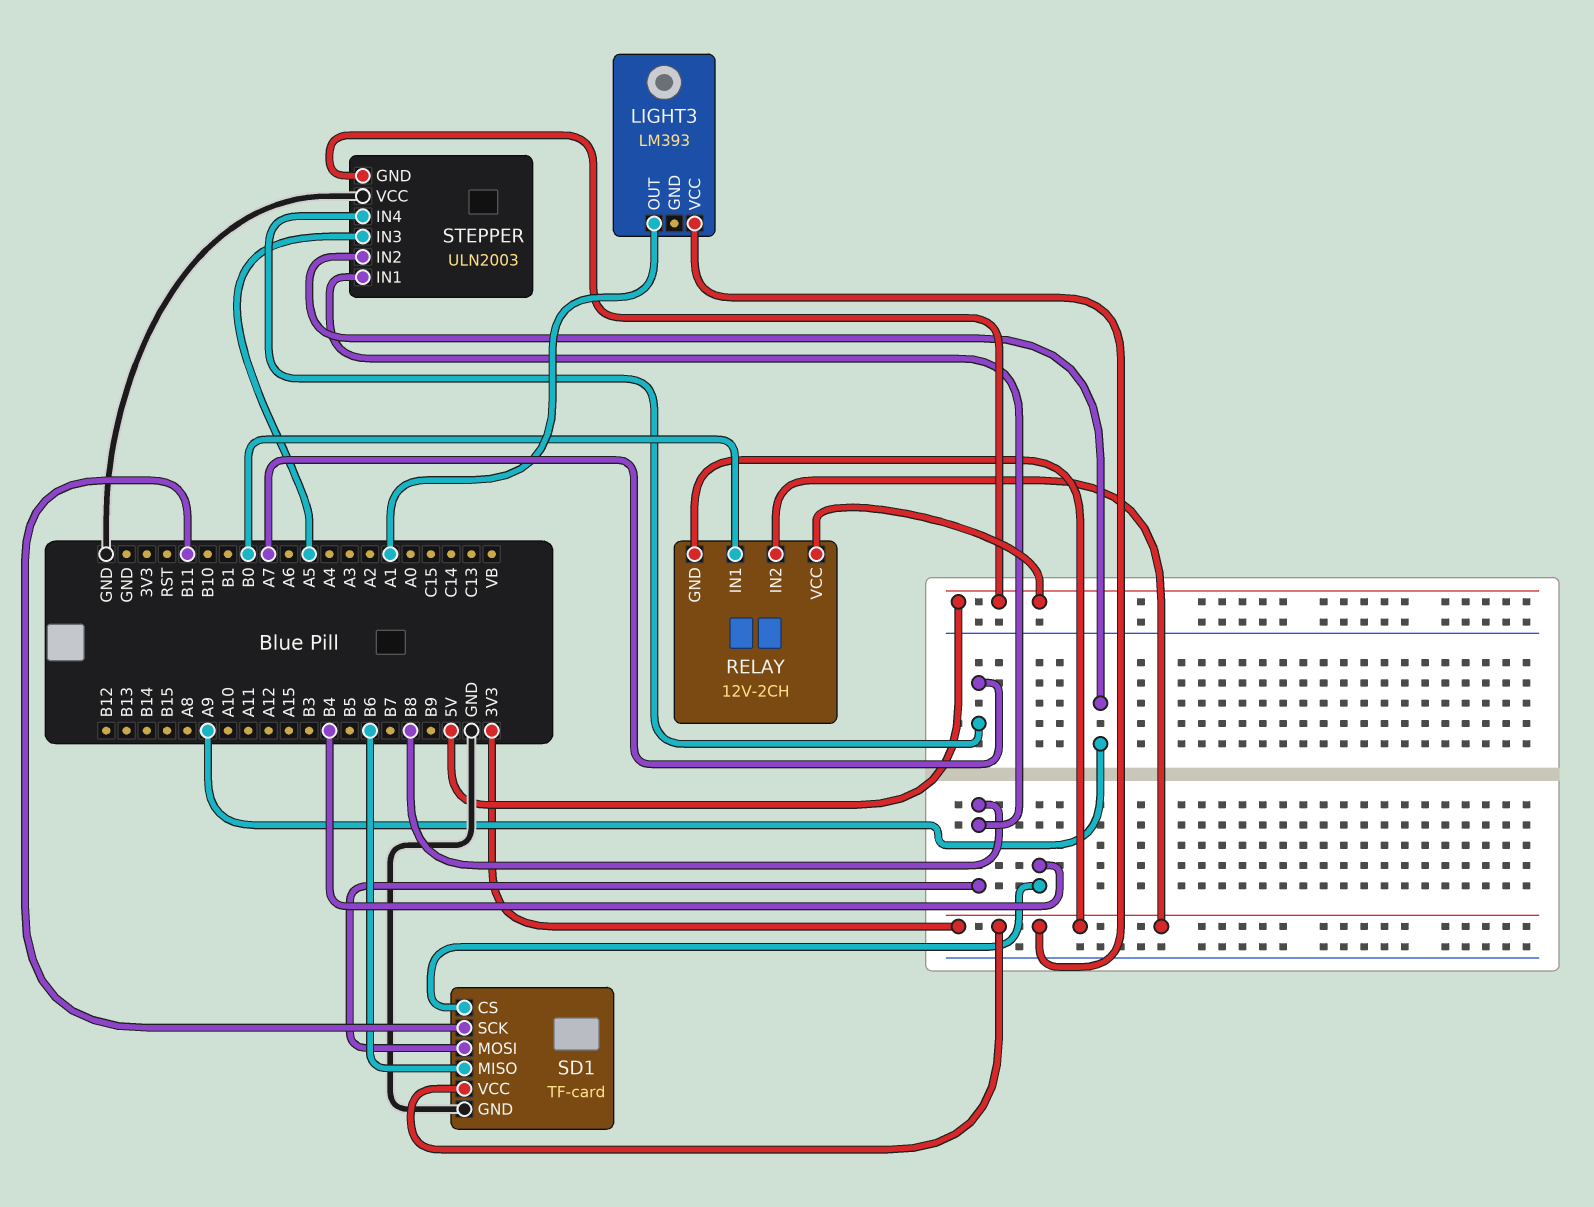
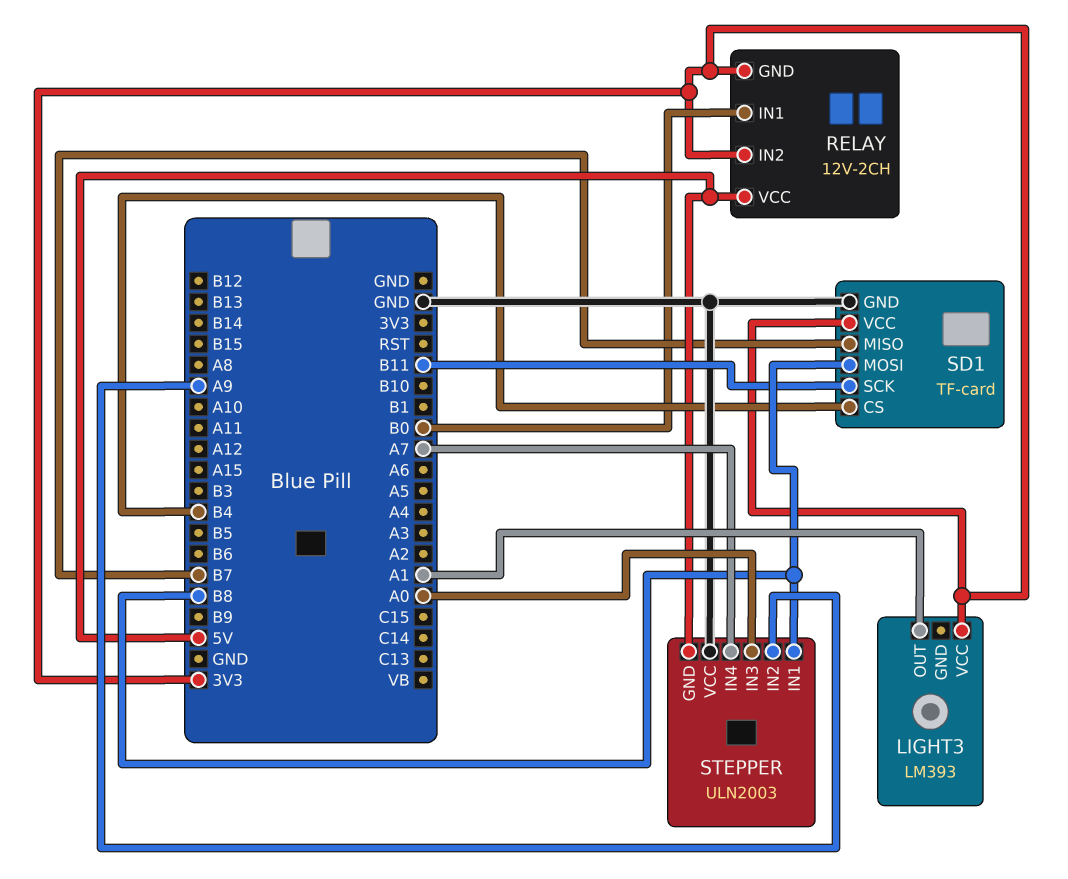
SD1 pin MISO: B6 -> B7
STEPPER pin IN3: A5 -> A0

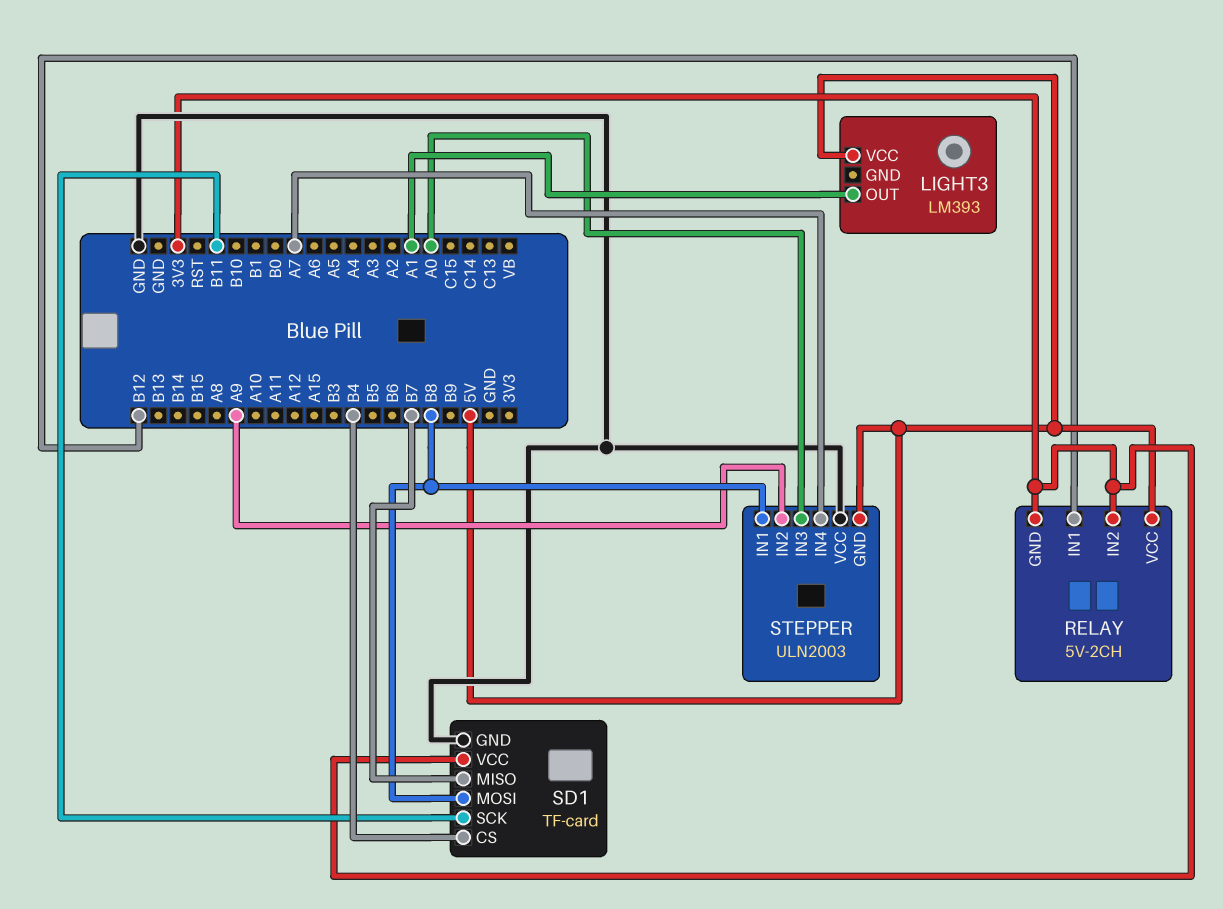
LIGHT3 pin VCC: 3V3 -> 5V
RELAY: 12V-2CH -> 5V-2CH
RELAY pin IN1: B0 -> B12

